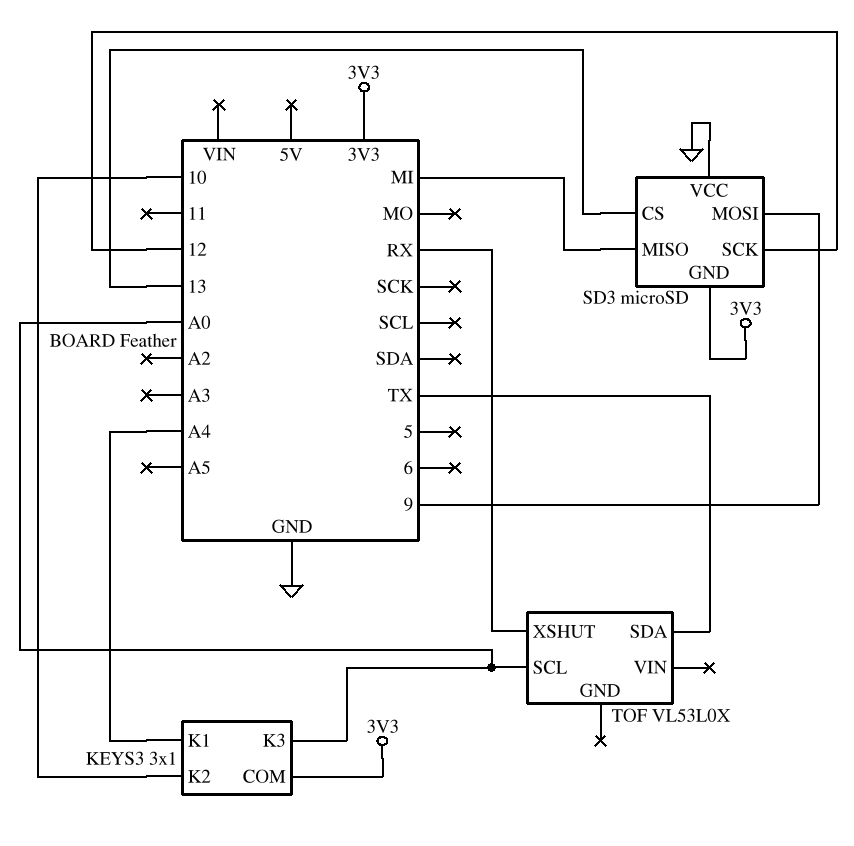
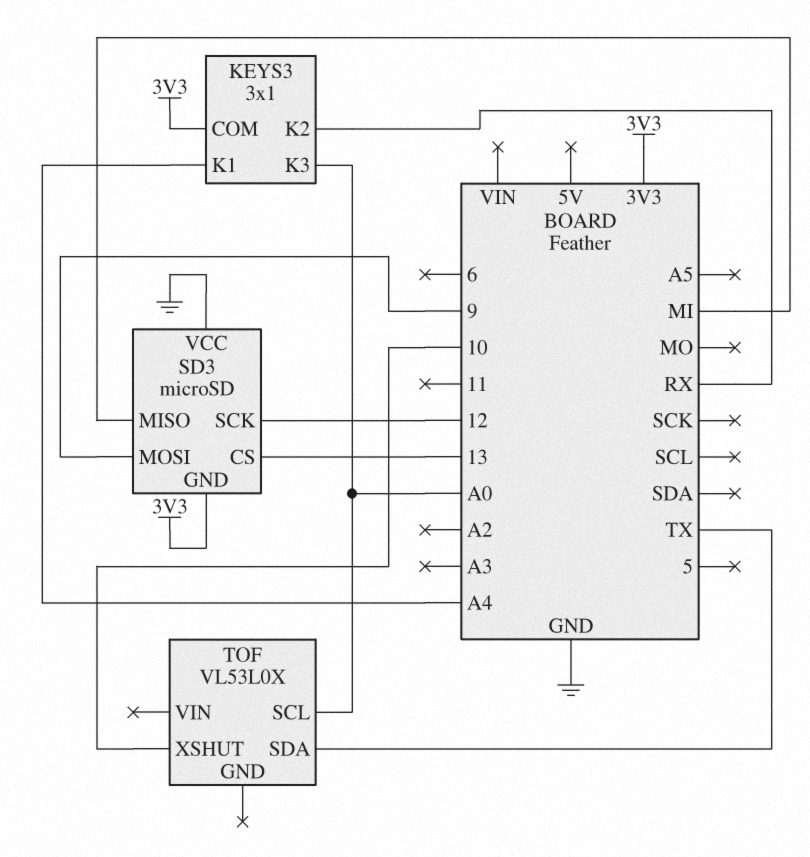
KEYS3 pin K2: 10 -> RX
TOF pin XSHUT: RX -> 10

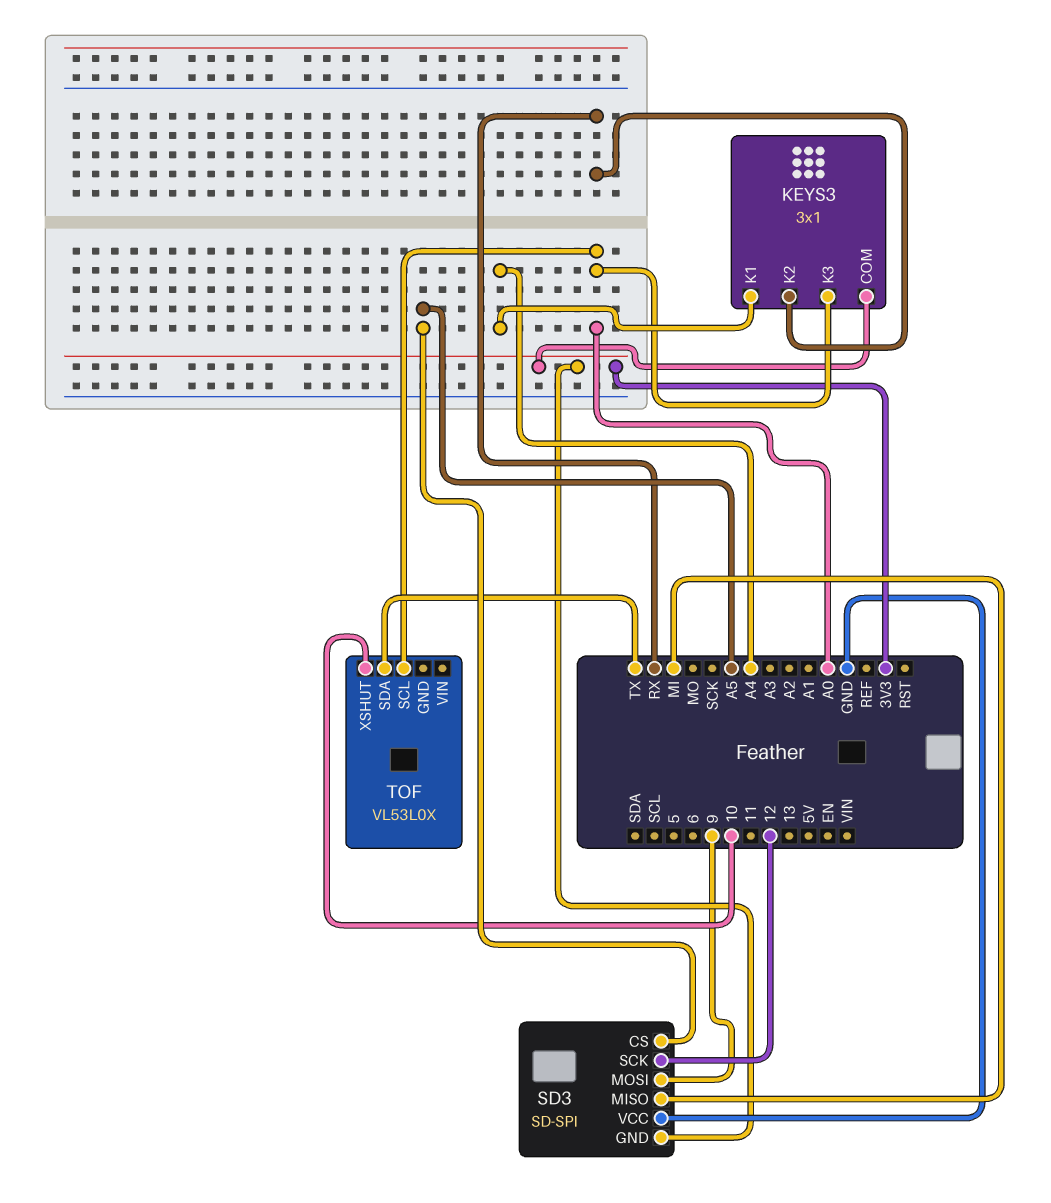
SD3: microSD -> SD-SPI
SD3 pin CS: 13 -> A5

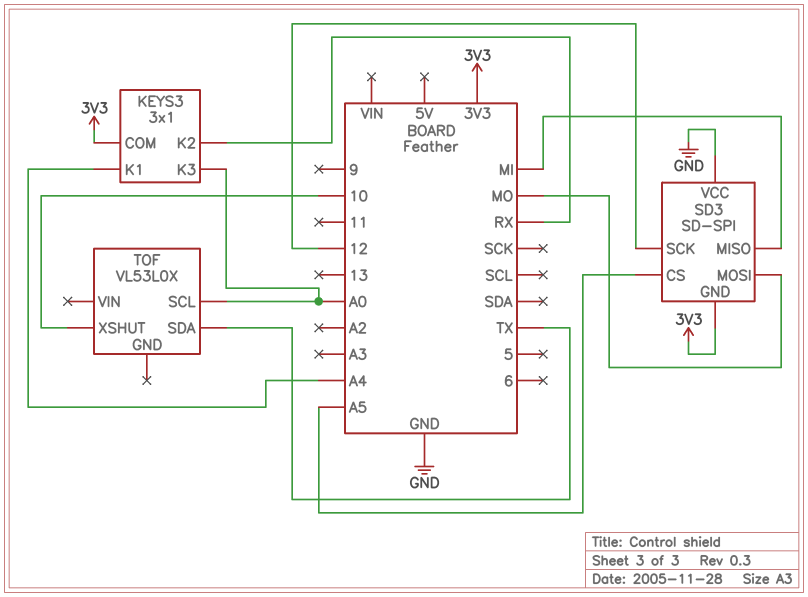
SD3 pin MOSI: 9 -> MO

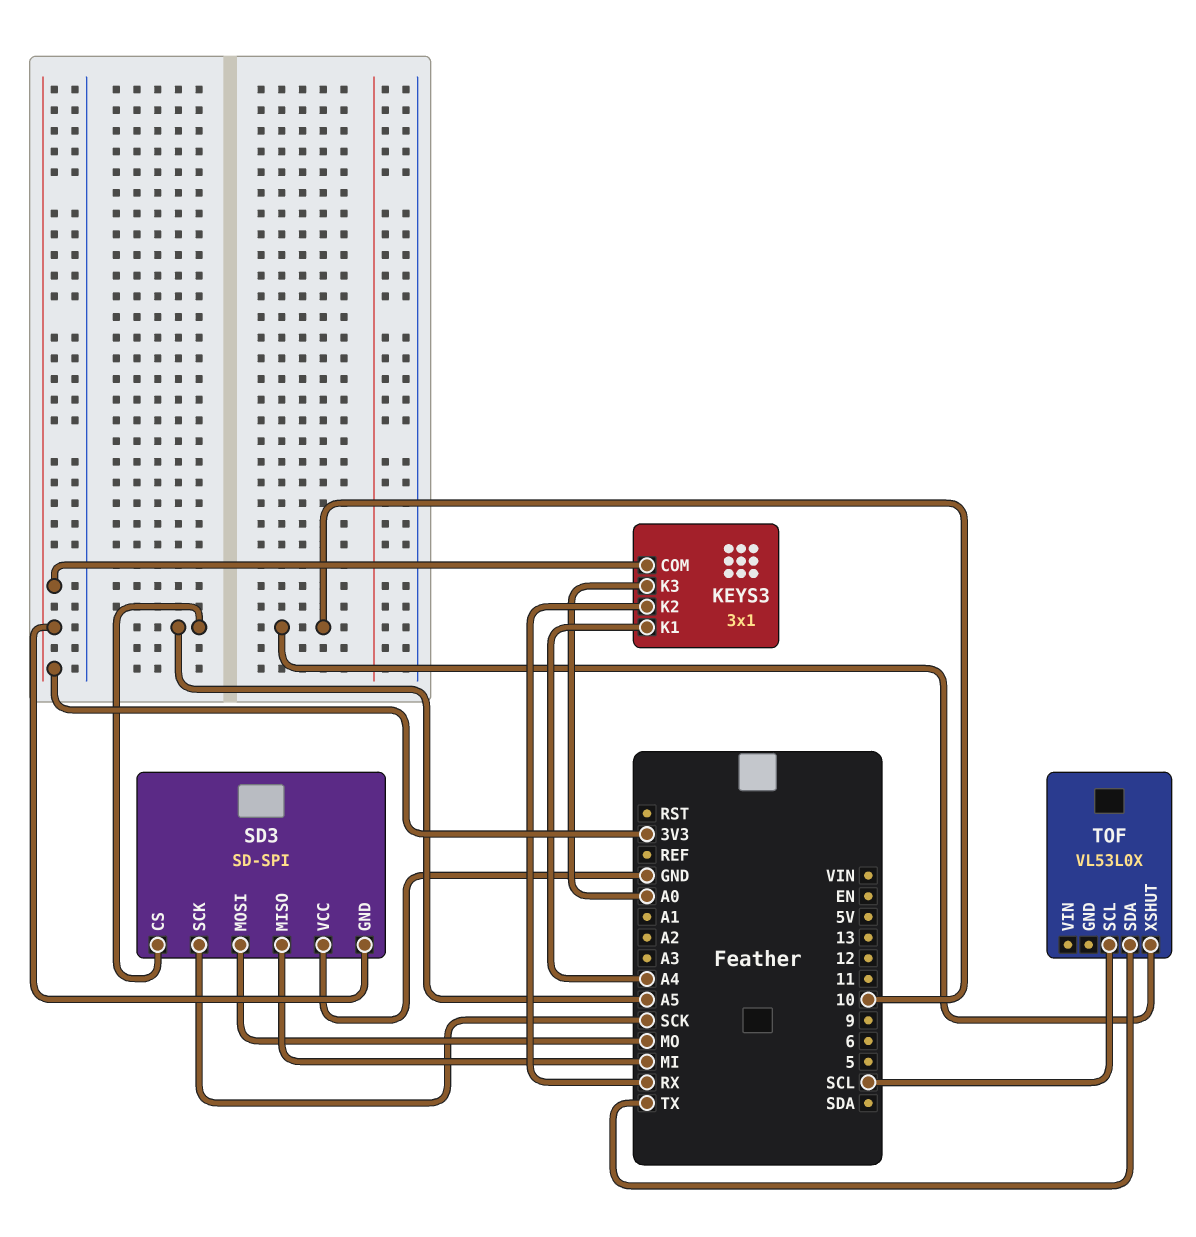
SD3 pin SCK: 12 -> SCK
TOF pin SCL: A0 -> SCL

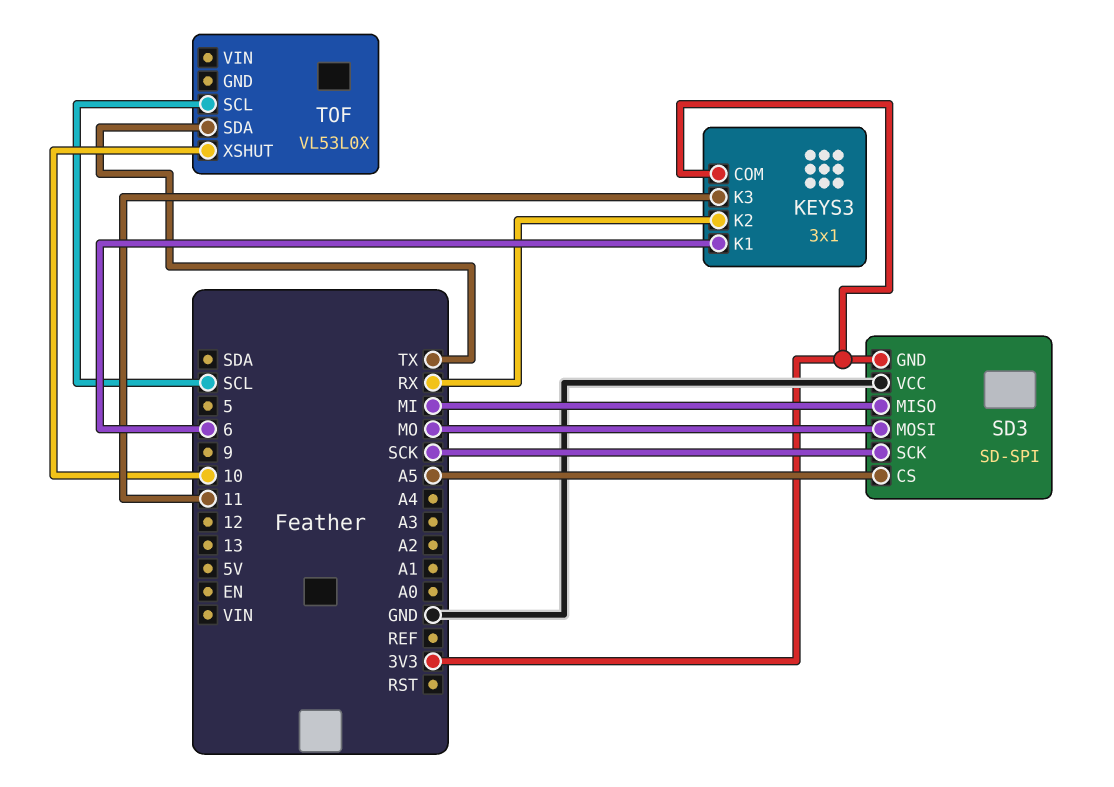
KEYS3 pin K1: A4 -> 6
KEYS3 pin K3: A0 -> 11

